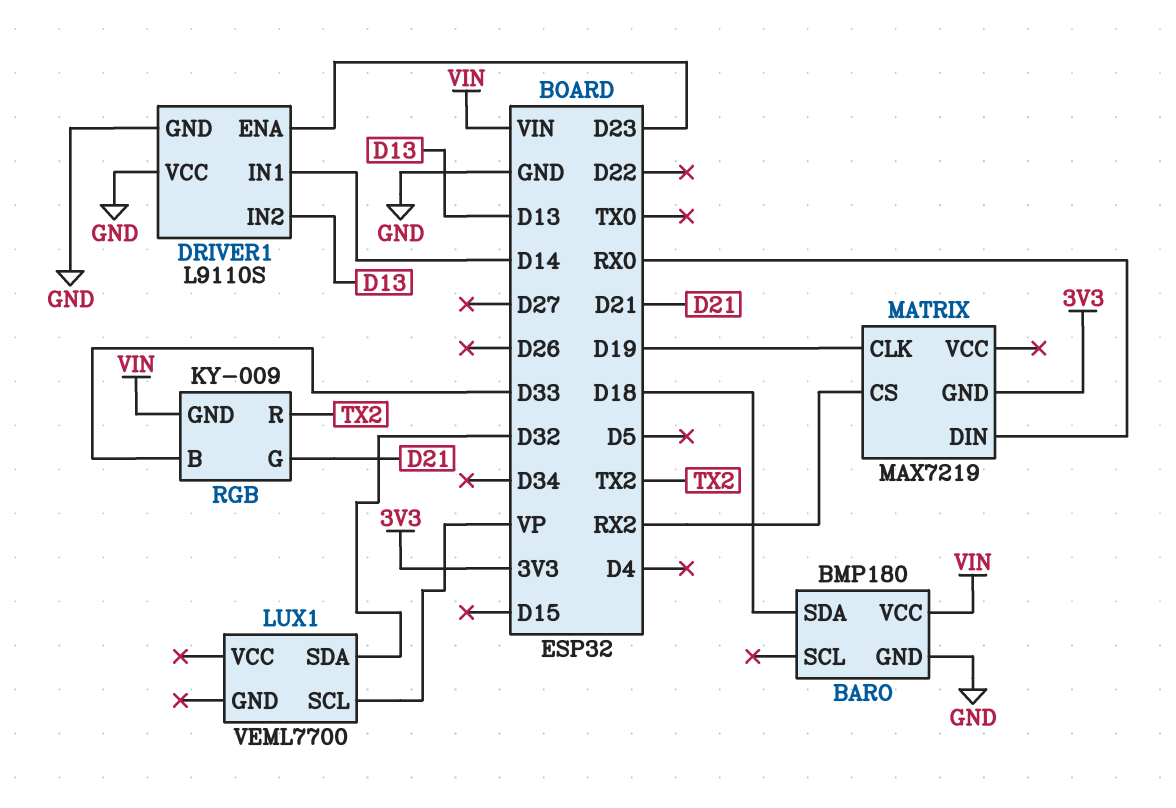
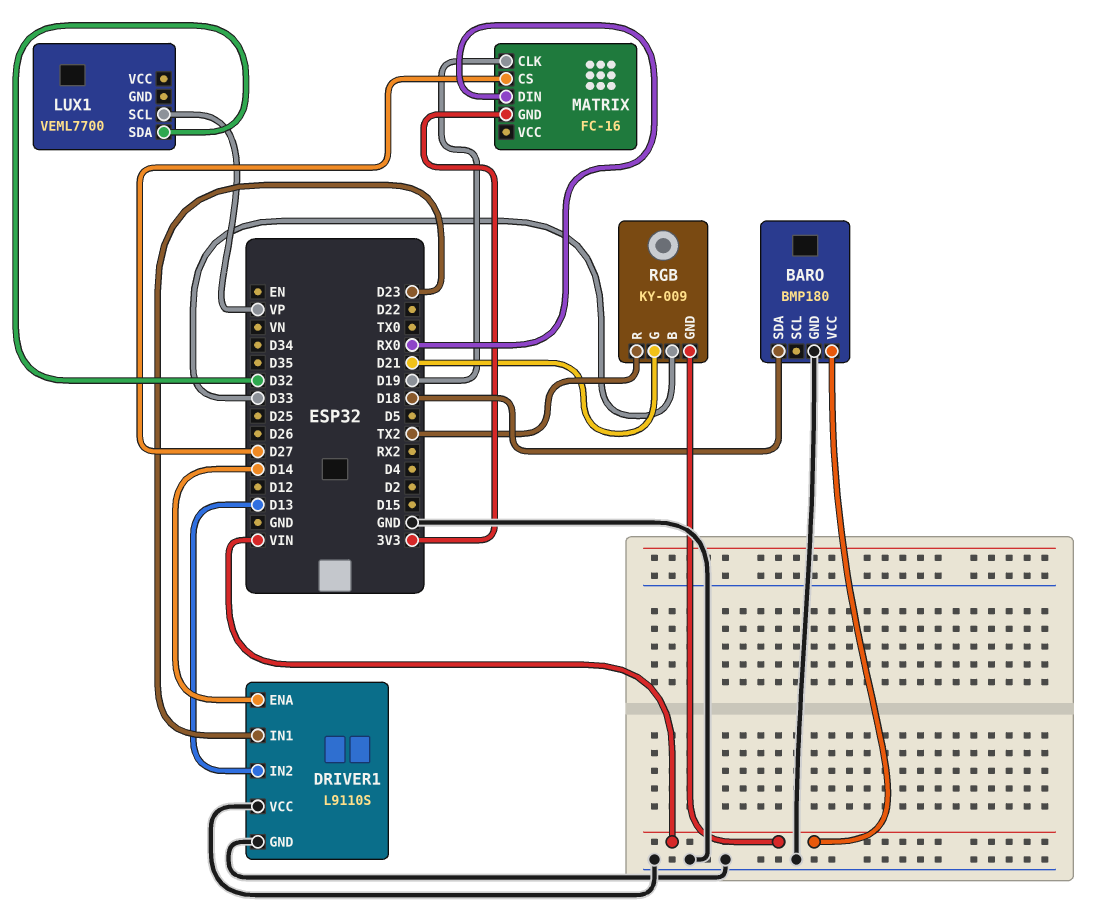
DRIVER1 pin ENA: D23 -> D14
DRIVER1 pin IN1: D14 -> D23
MATRIX: MAX7219 -> FC-16
MATRIX pin CS: RX2 -> D27

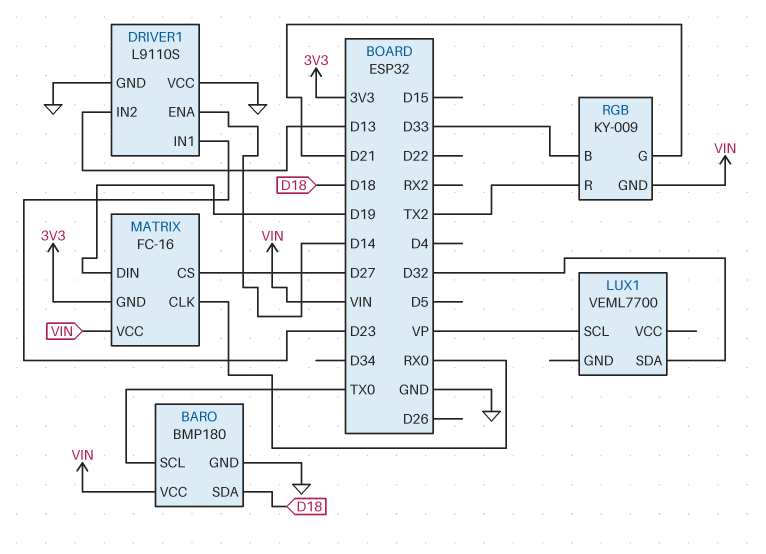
BARO pin SCL: none -> TX0
MATRIX pin CLK: D19 -> RX0
MATRIX pin DIN: RX0 -> D19
MATRIX pin VCC: none -> VIN

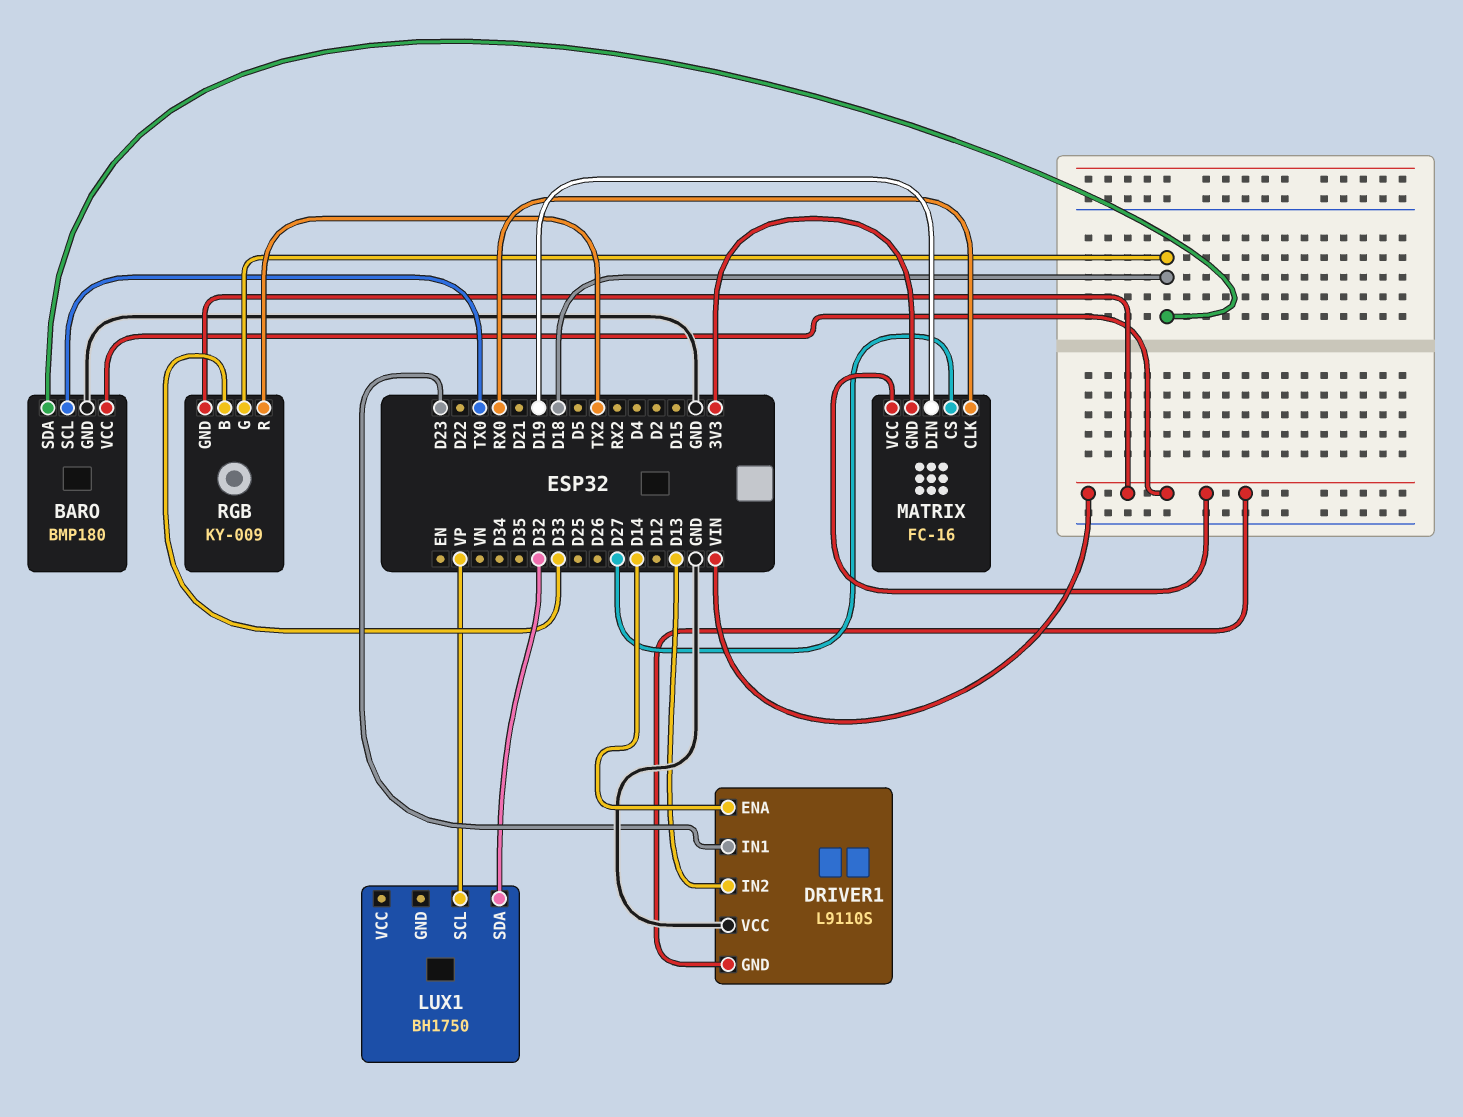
DRIVER1 pin GND: GND -> VIN
LUX1: VEML7700 -> BH1750
RGB pin G: D21 -> D18

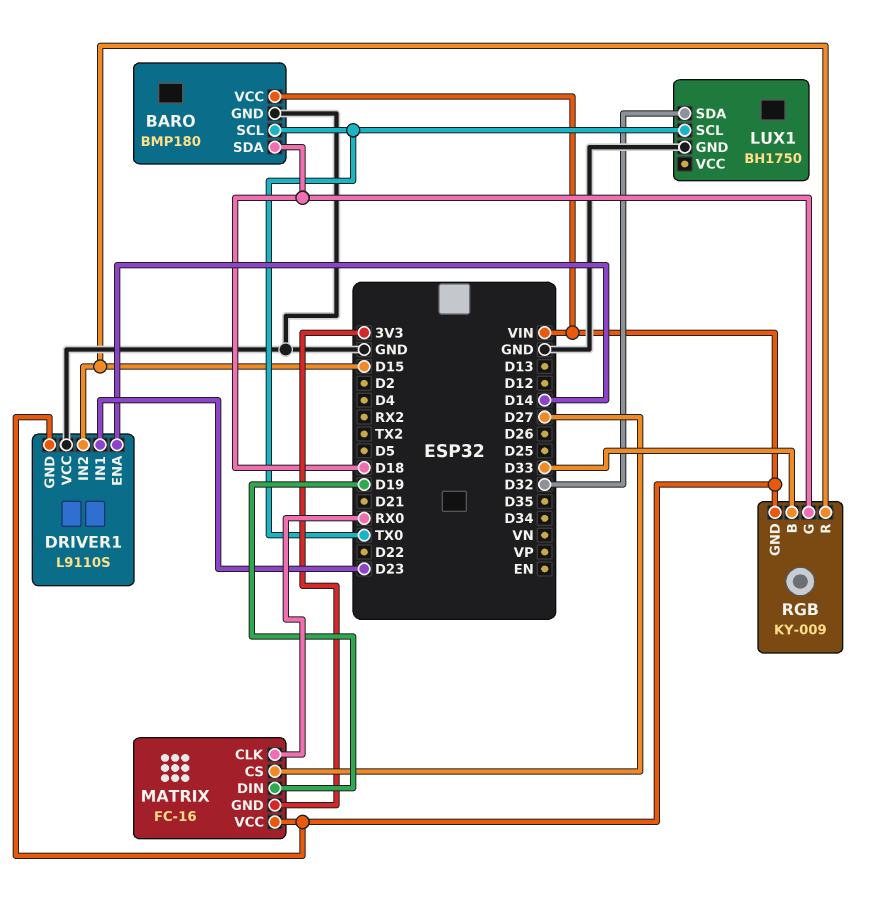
DRIVER1 pin IN2: D13 -> D15
LUX1 pin GND: none -> GND
LUX1 pin SCL: VP -> TX0
RGB pin R: TX2 -> D15

